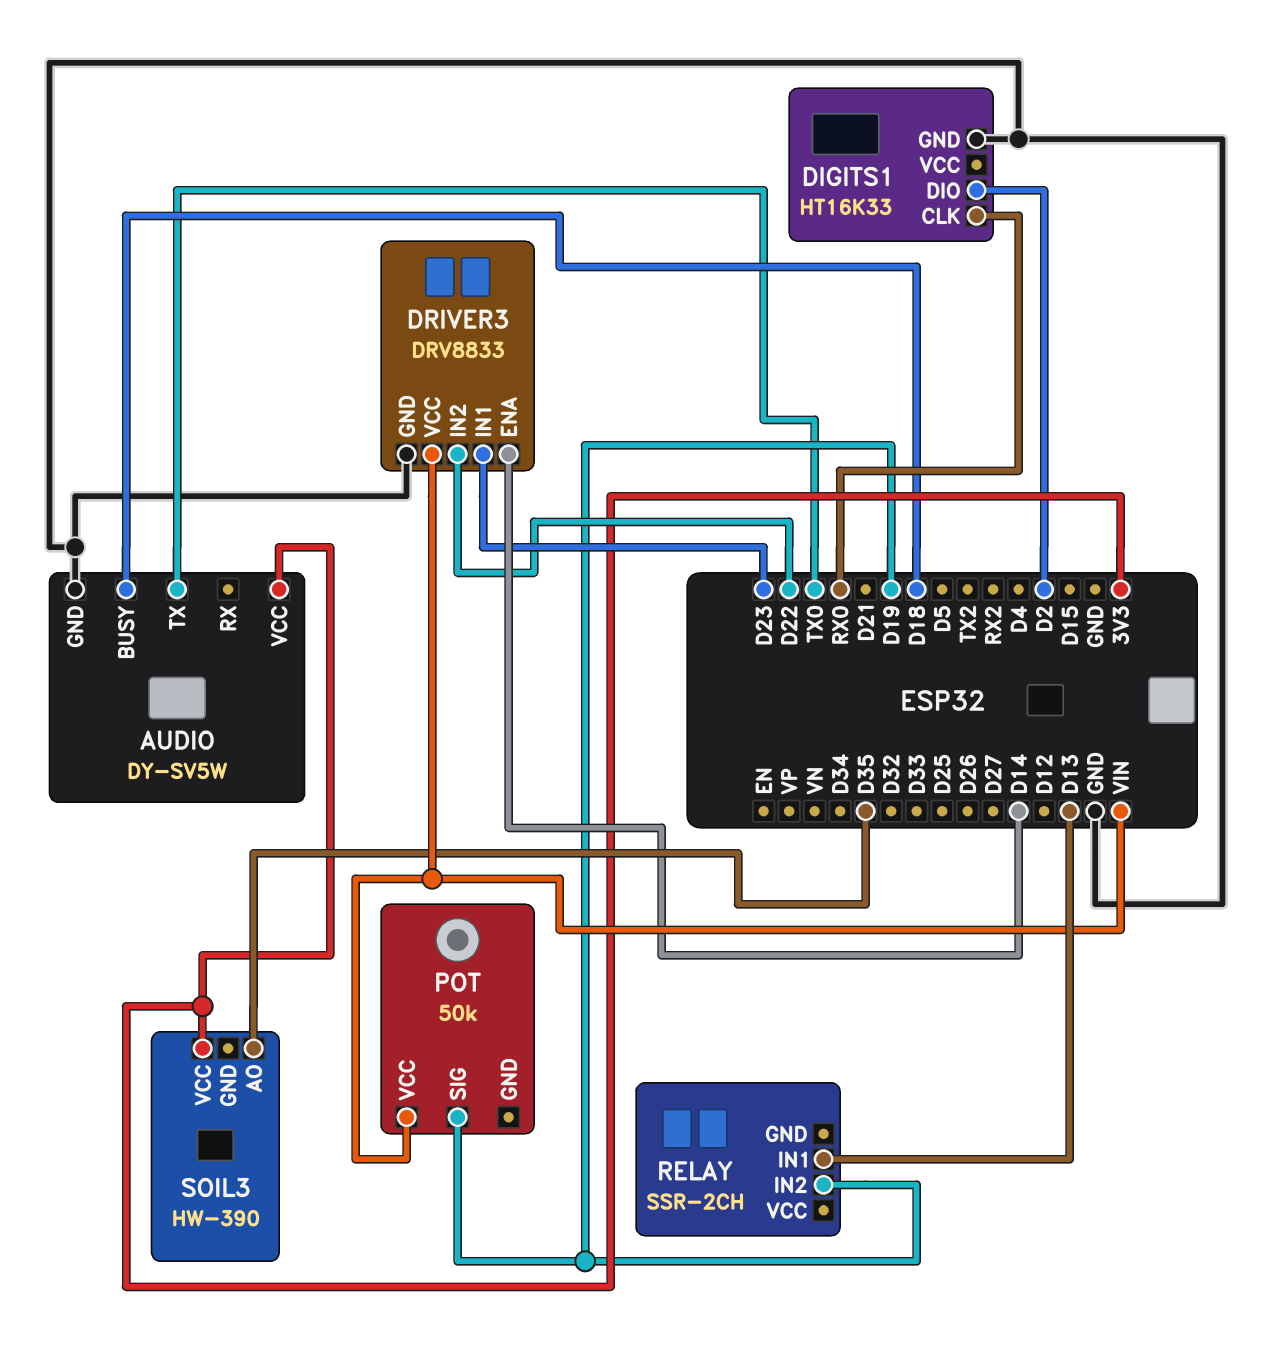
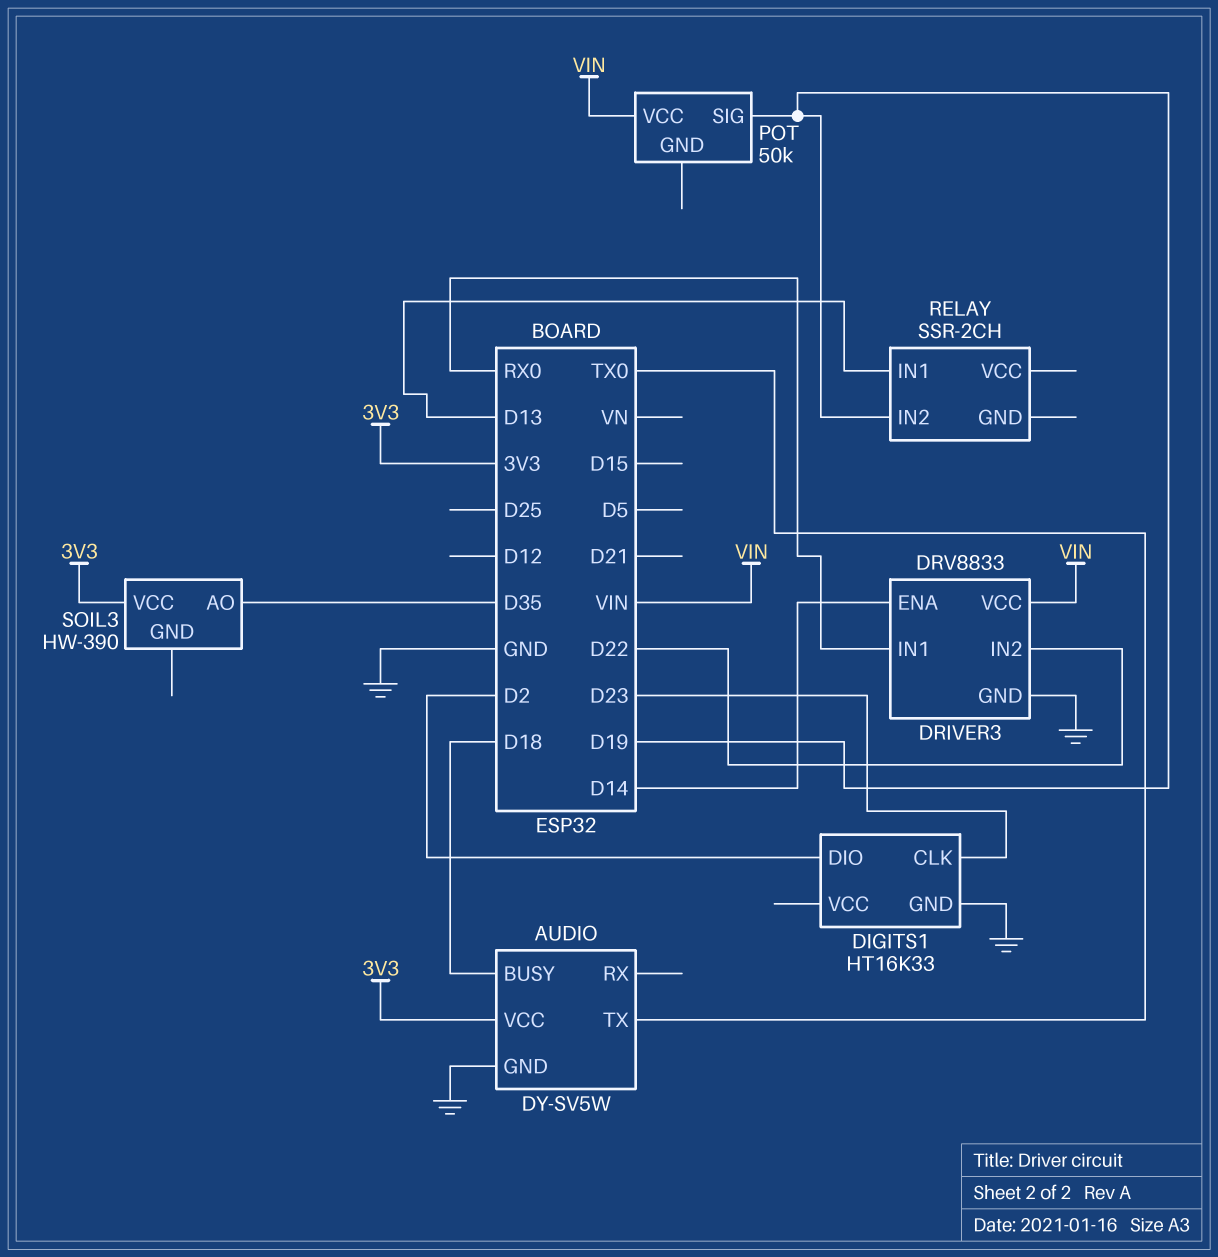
DIGITS1 pin CLK: RX0 -> D23
DRIVER3 pin IN1: D23 -> RX0

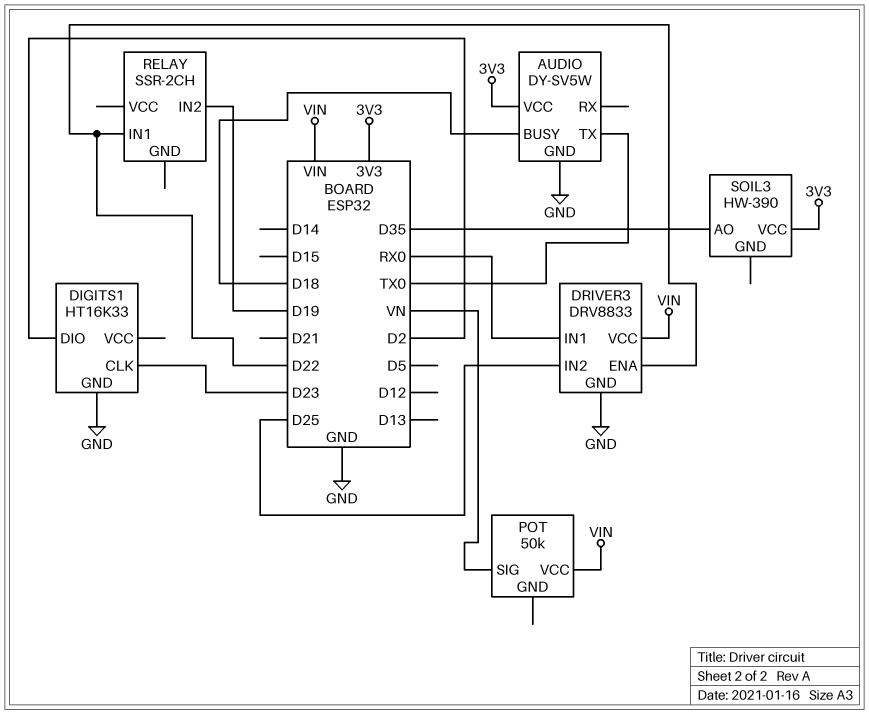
DRIVER3 pin ENA: D14 -> D22
DRIVER3 pin IN2: D22 -> D25
POT pin SIG: D19 -> VN
RELAY pin IN1: D13 -> D22

